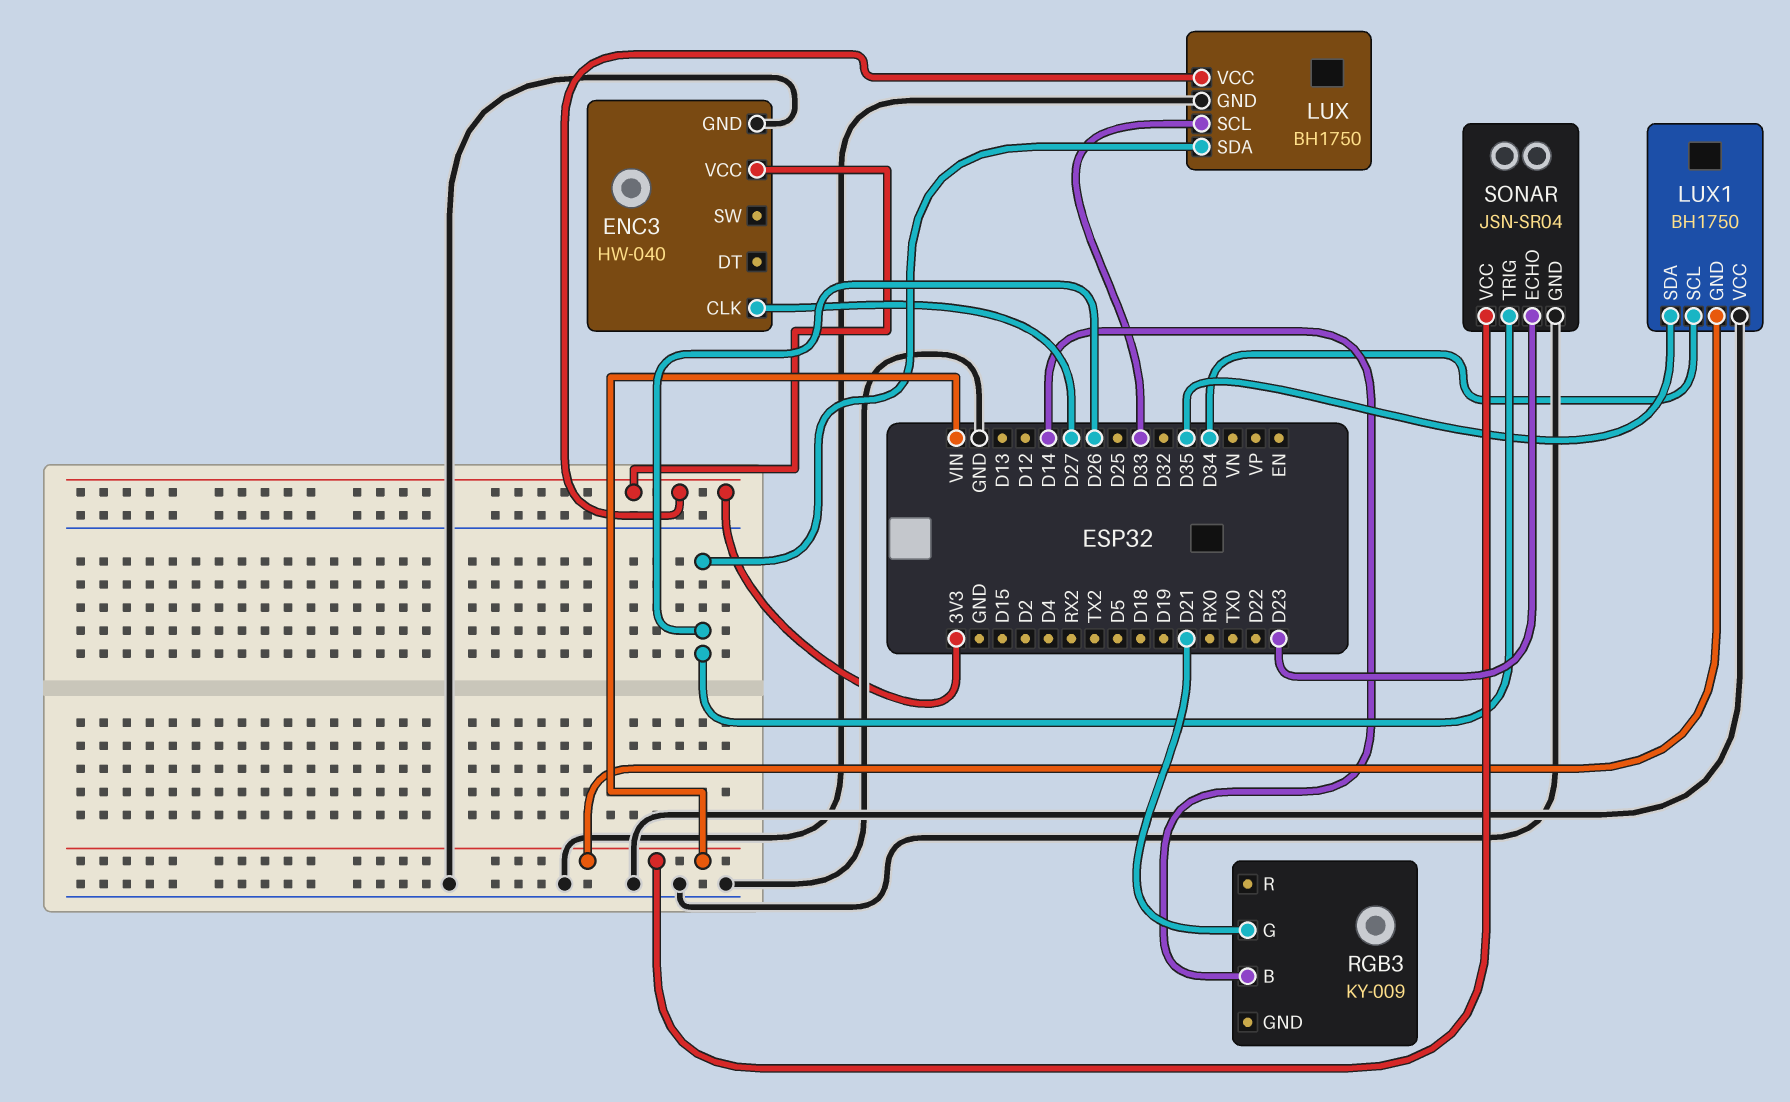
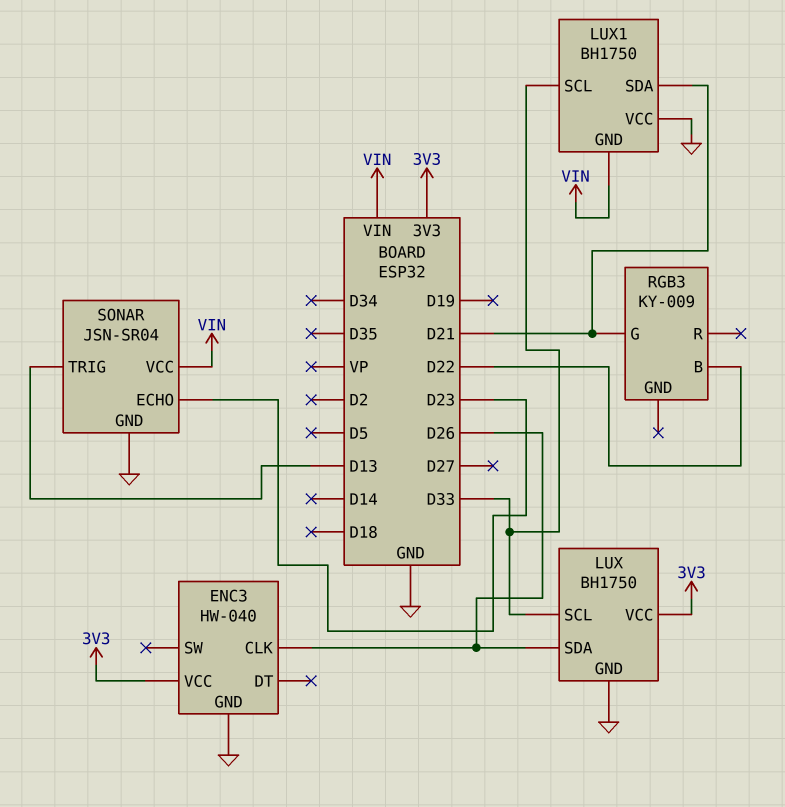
ENC3 pin CLK: D27 -> D26
LUX1 pin SCL: D34 -> D33
LUX1 pin SDA: D35 -> D21
RGB3 pin B: D14 -> D22
SONAR pin TRIG: D26 -> D13

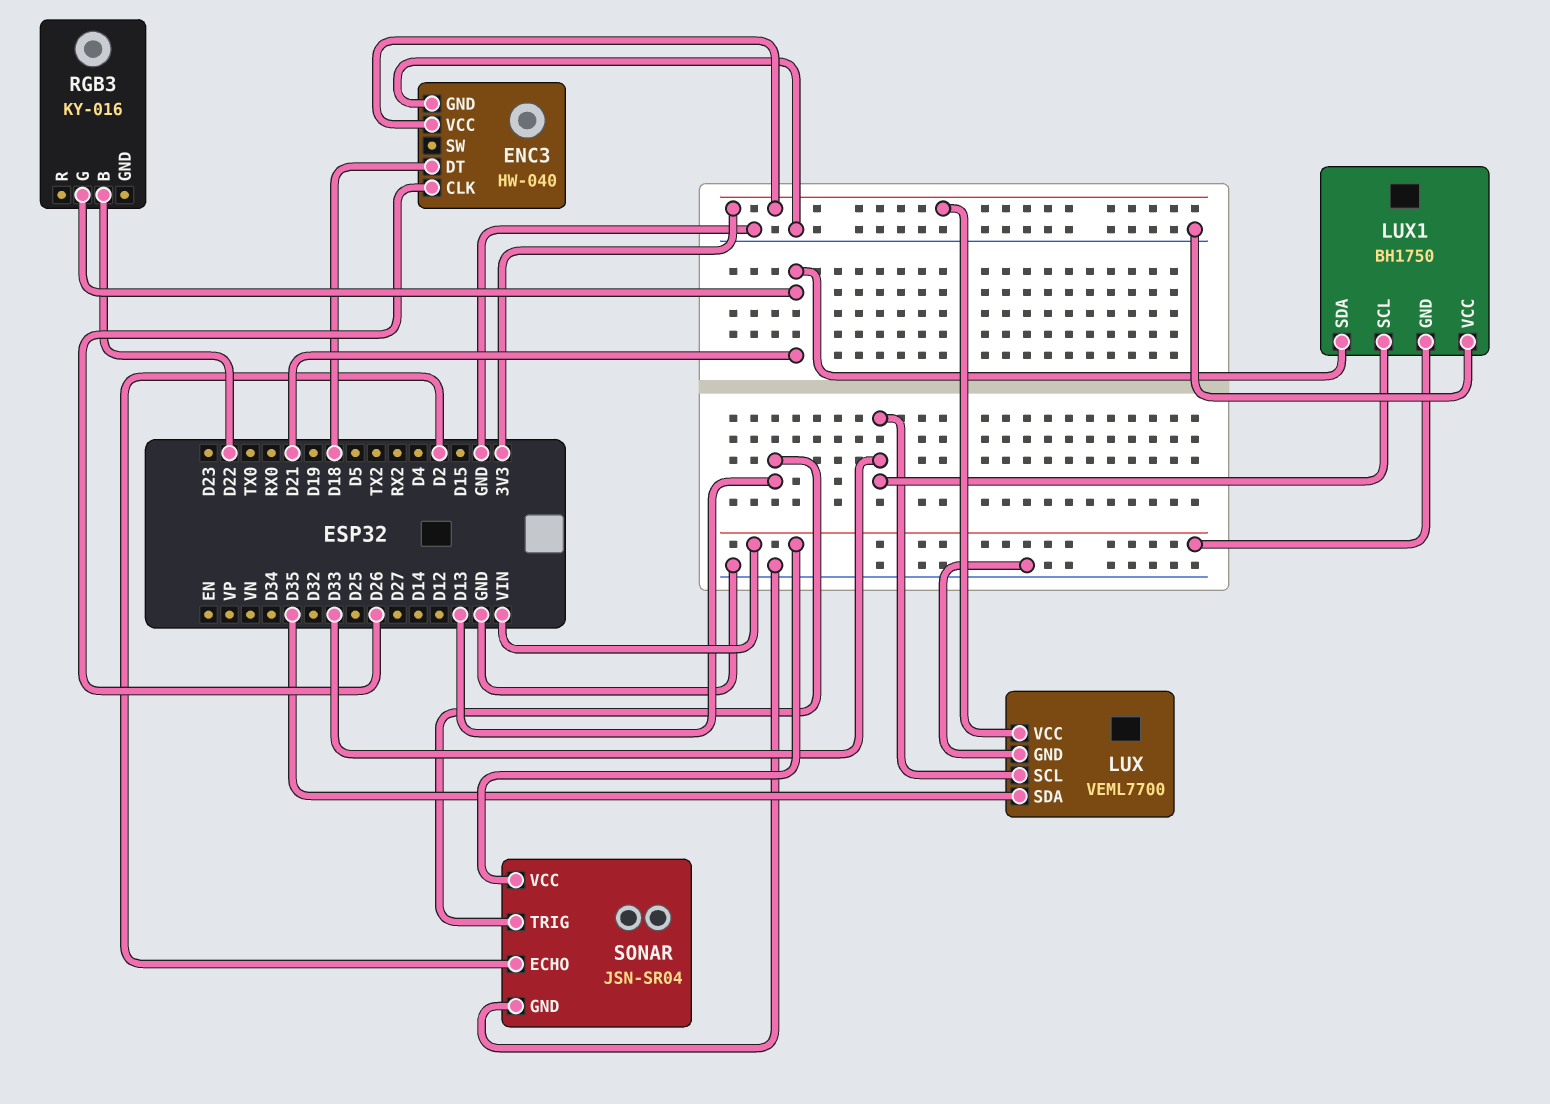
ENC3 pin DT: none -> D18
LUX: BH1750 -> VEML7700
LUX pin SDA: D26 -> D35
RGB3: KY-009 -> KY-016
SONAR pin ECHO: D23 -> D2

